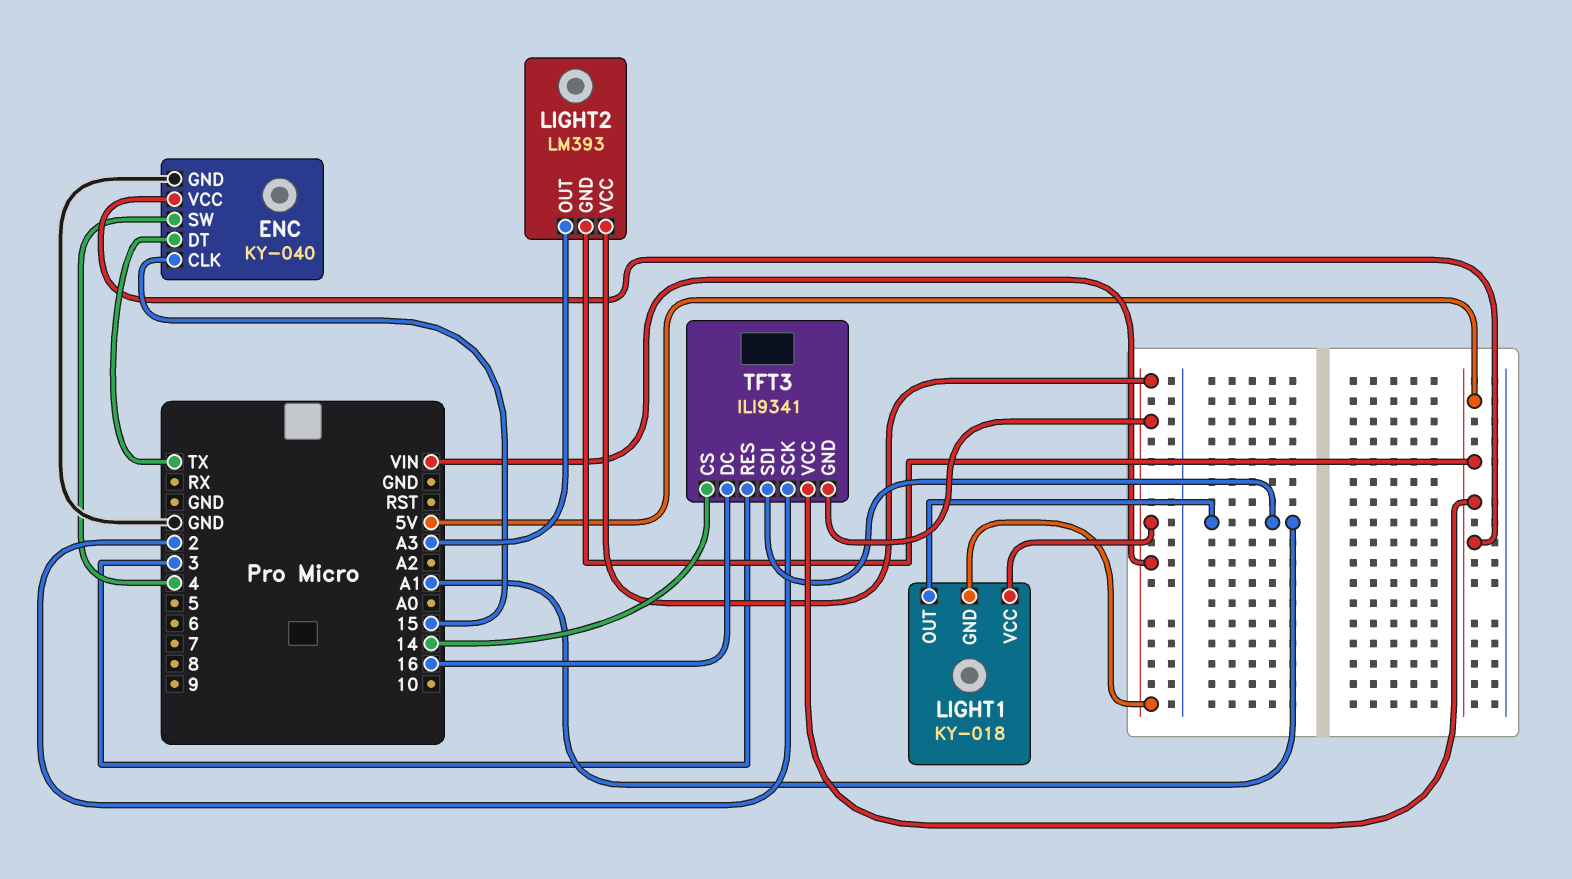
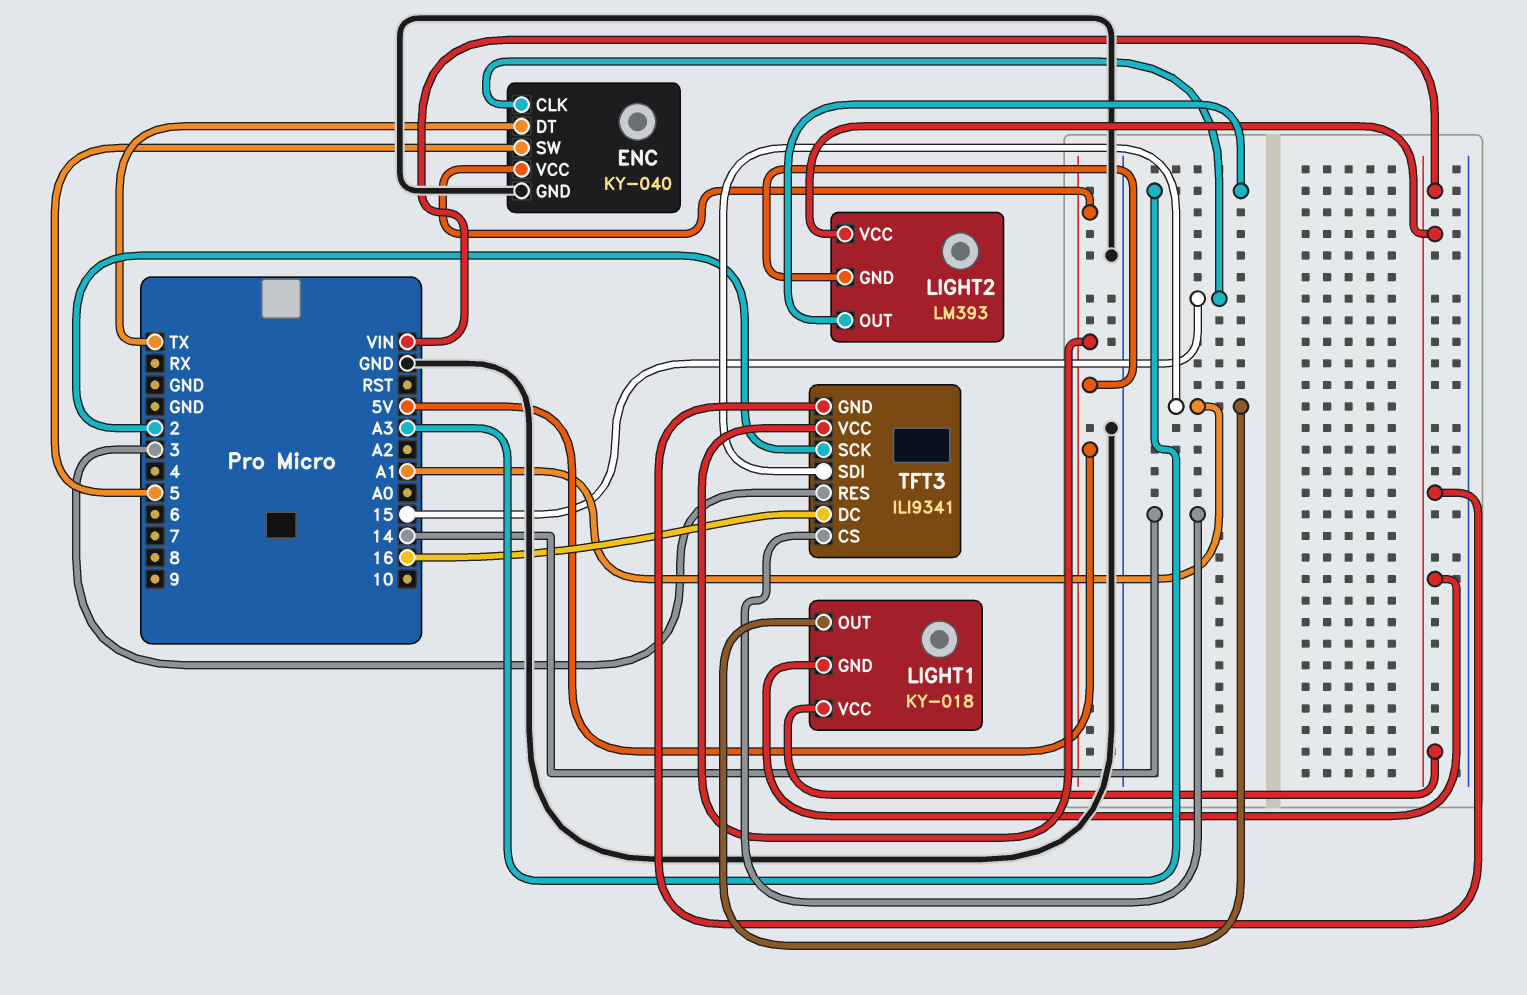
ENC pin SW: 4 -> 5

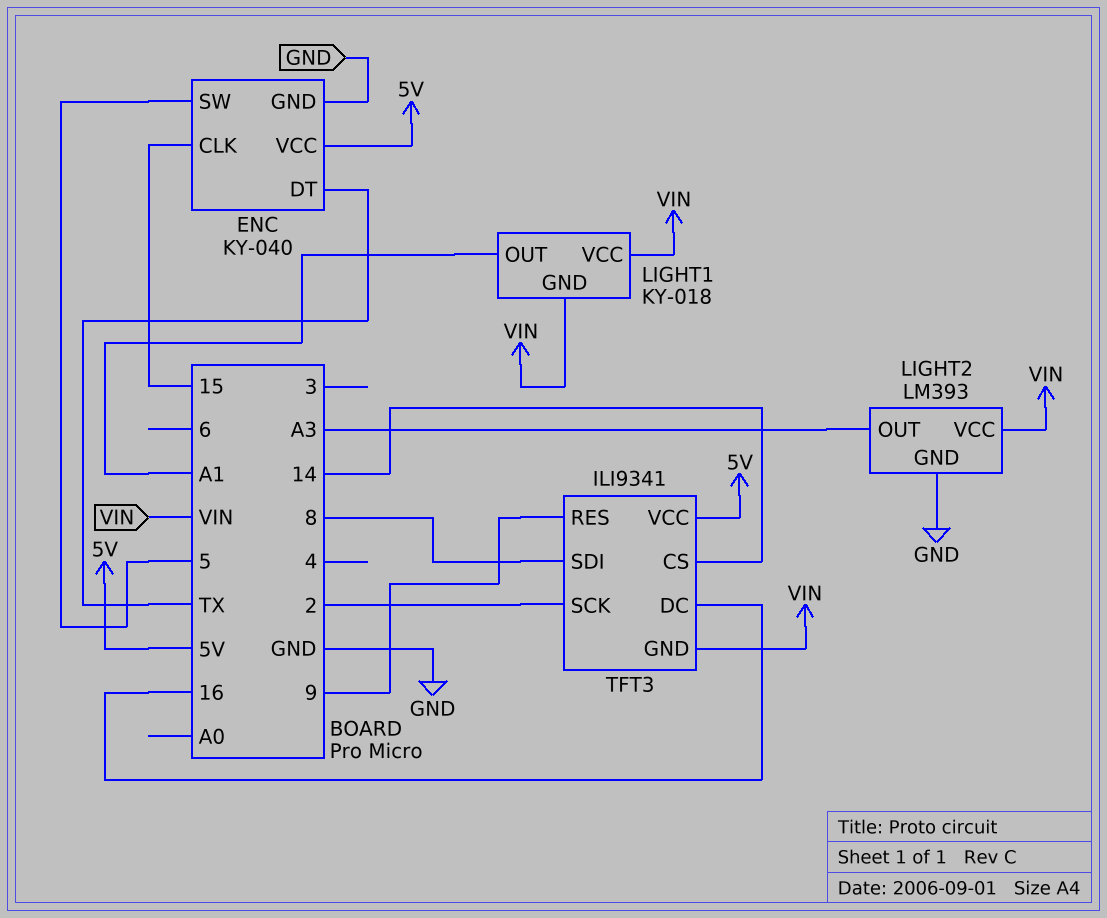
LIGHT2 pin GND: 5V -> GND
TFT3 pin RES: 3 -> 9
TFT3 pin SDI: A1 -> 8

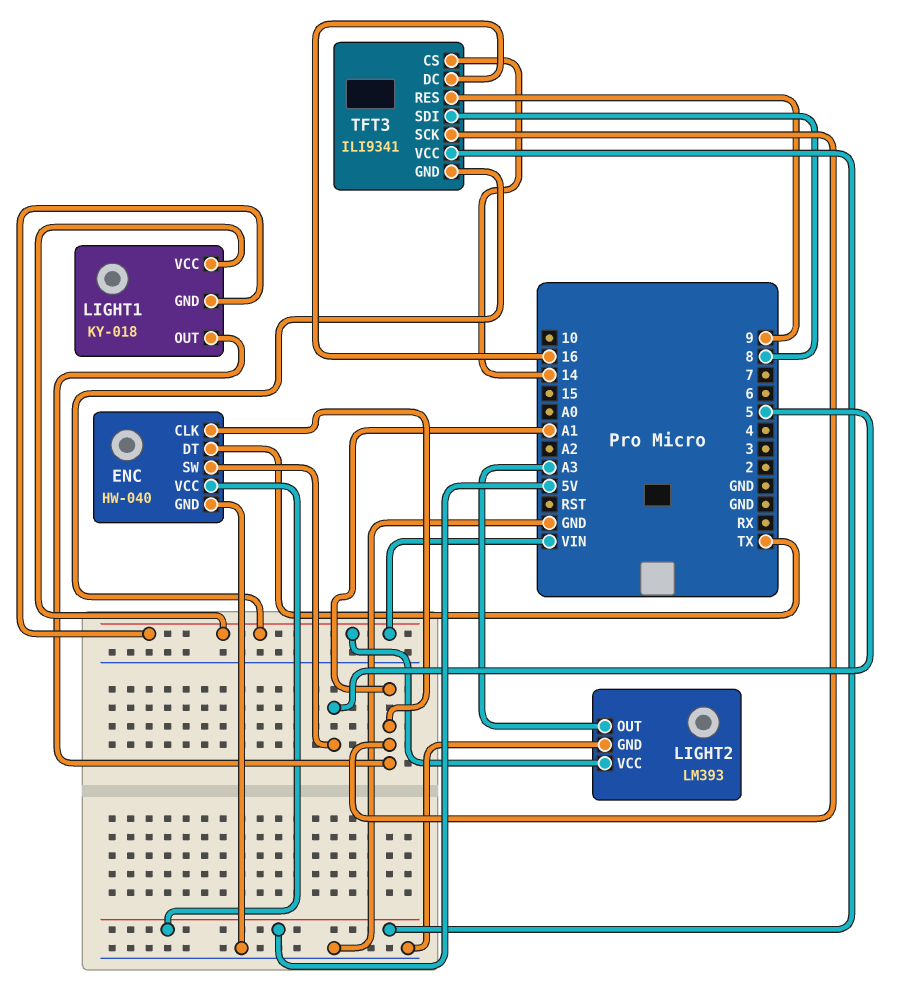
ENC: KY-040 -> HW-040
ENC pin CLK: 15 -> A1
TFT3 pin SCK: 2 -> A1

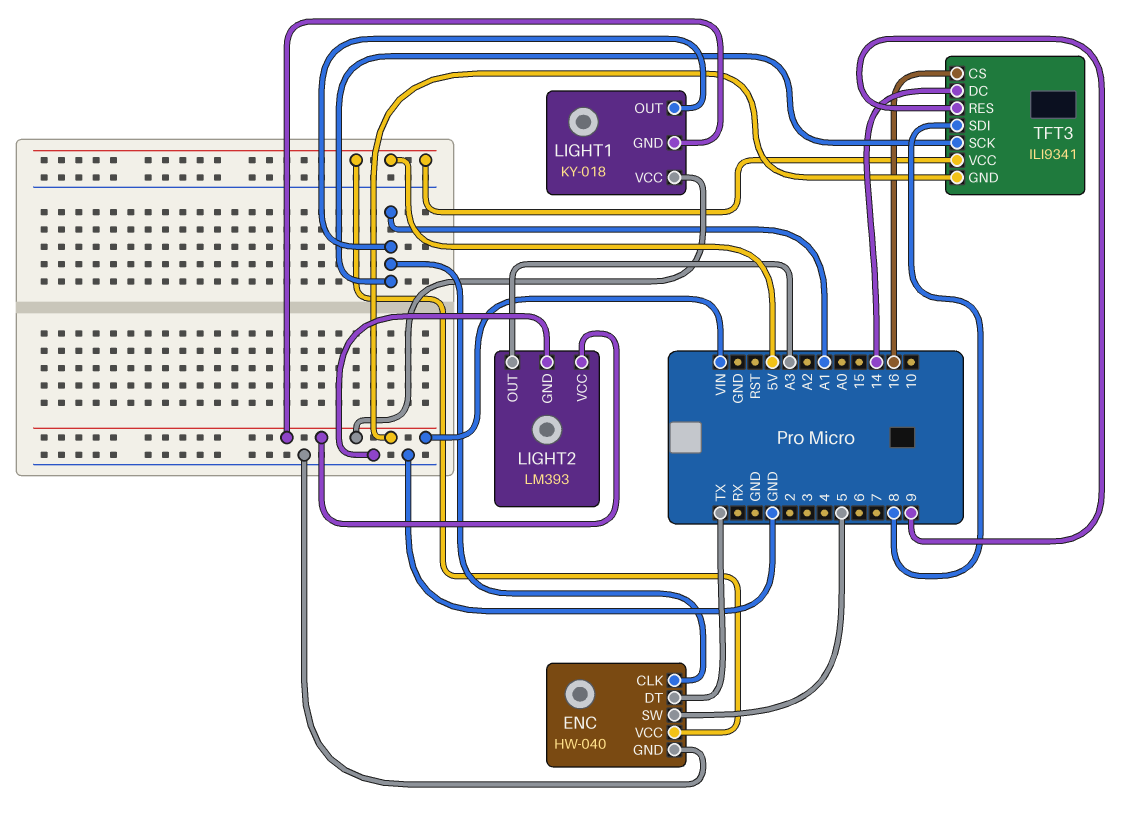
TFT3 pin CS: 14 -> 16
TFT3 pin DC: 16 -> 14

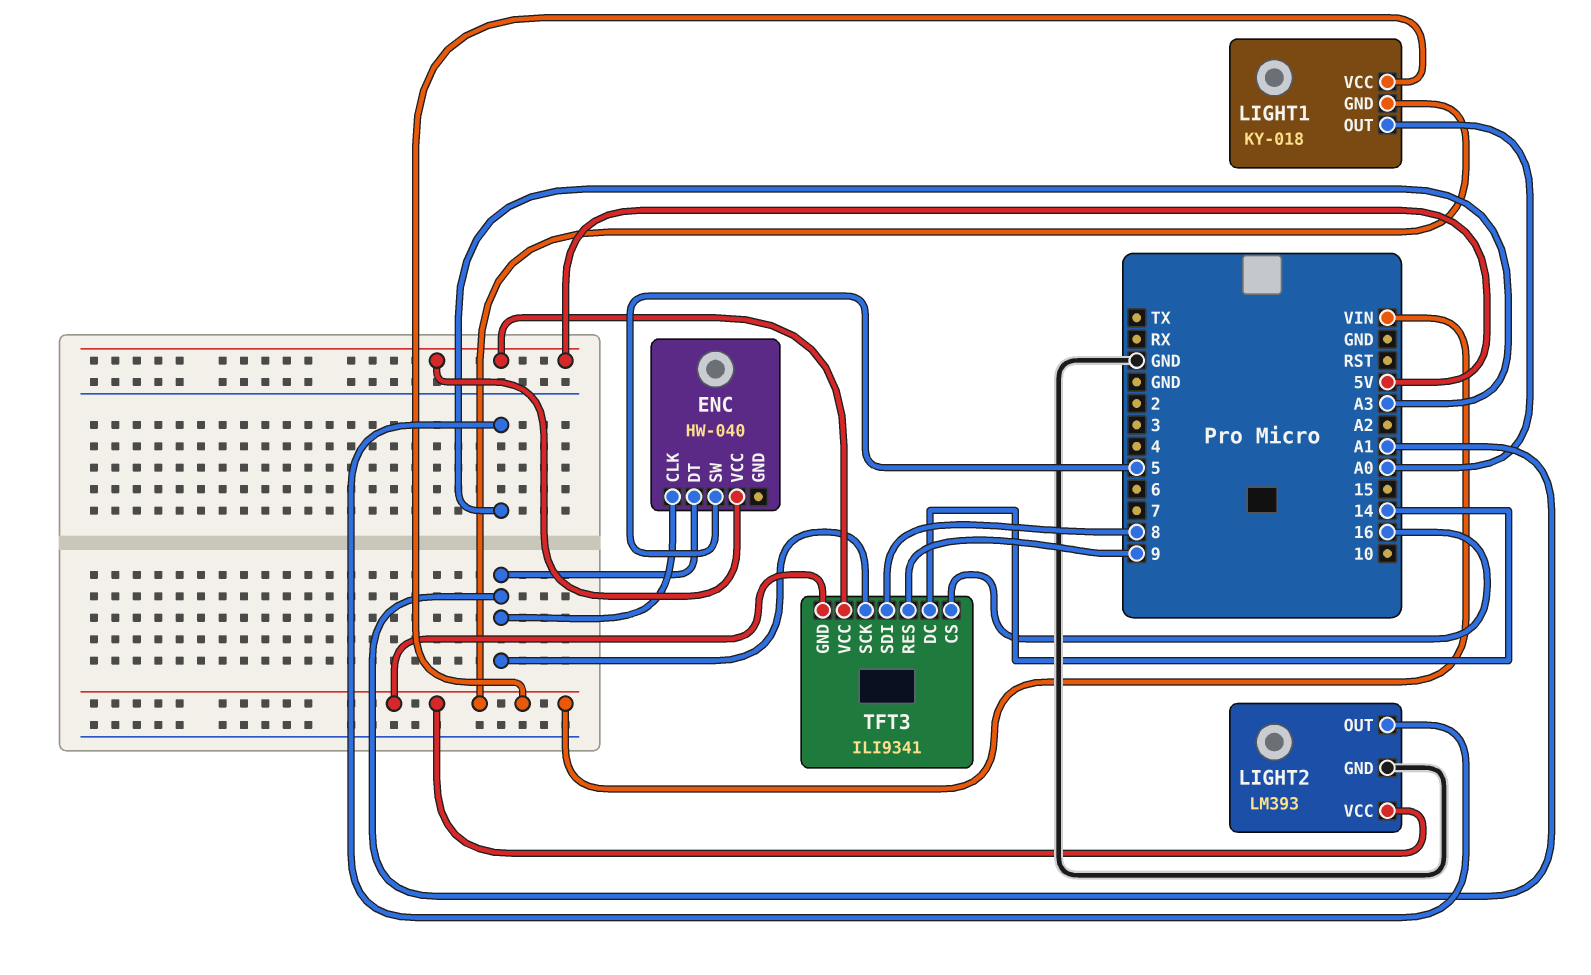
ENC pin DT: TX -> A1
ENC pin GND: GND -> none
LIGHT1 pin OUT: A1 -> A0

